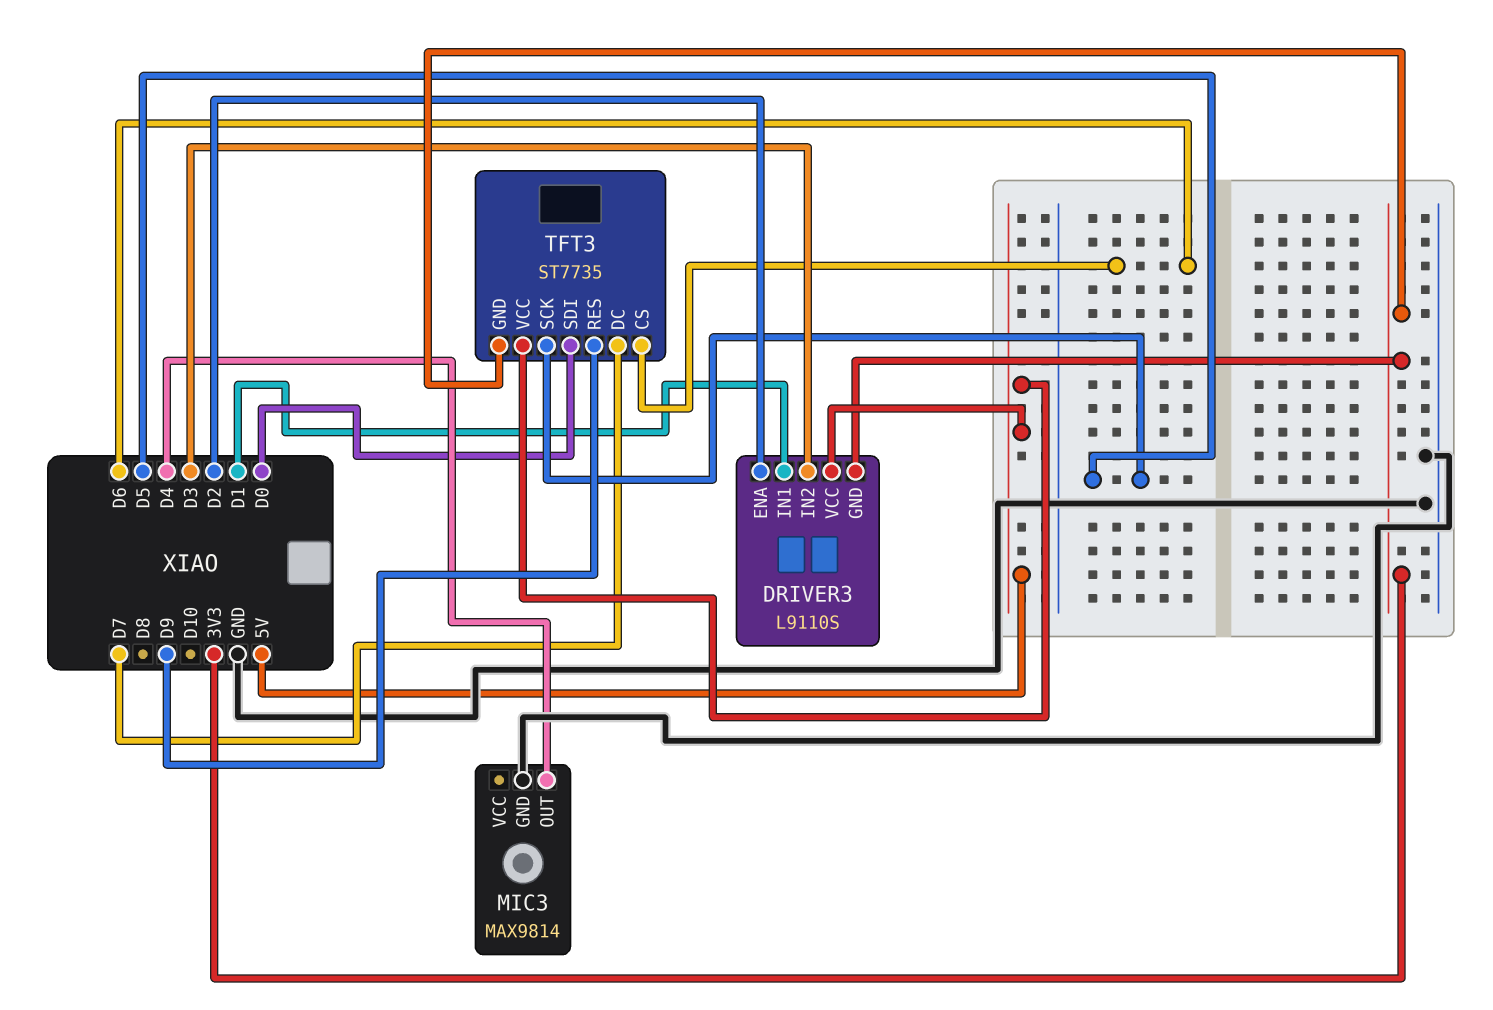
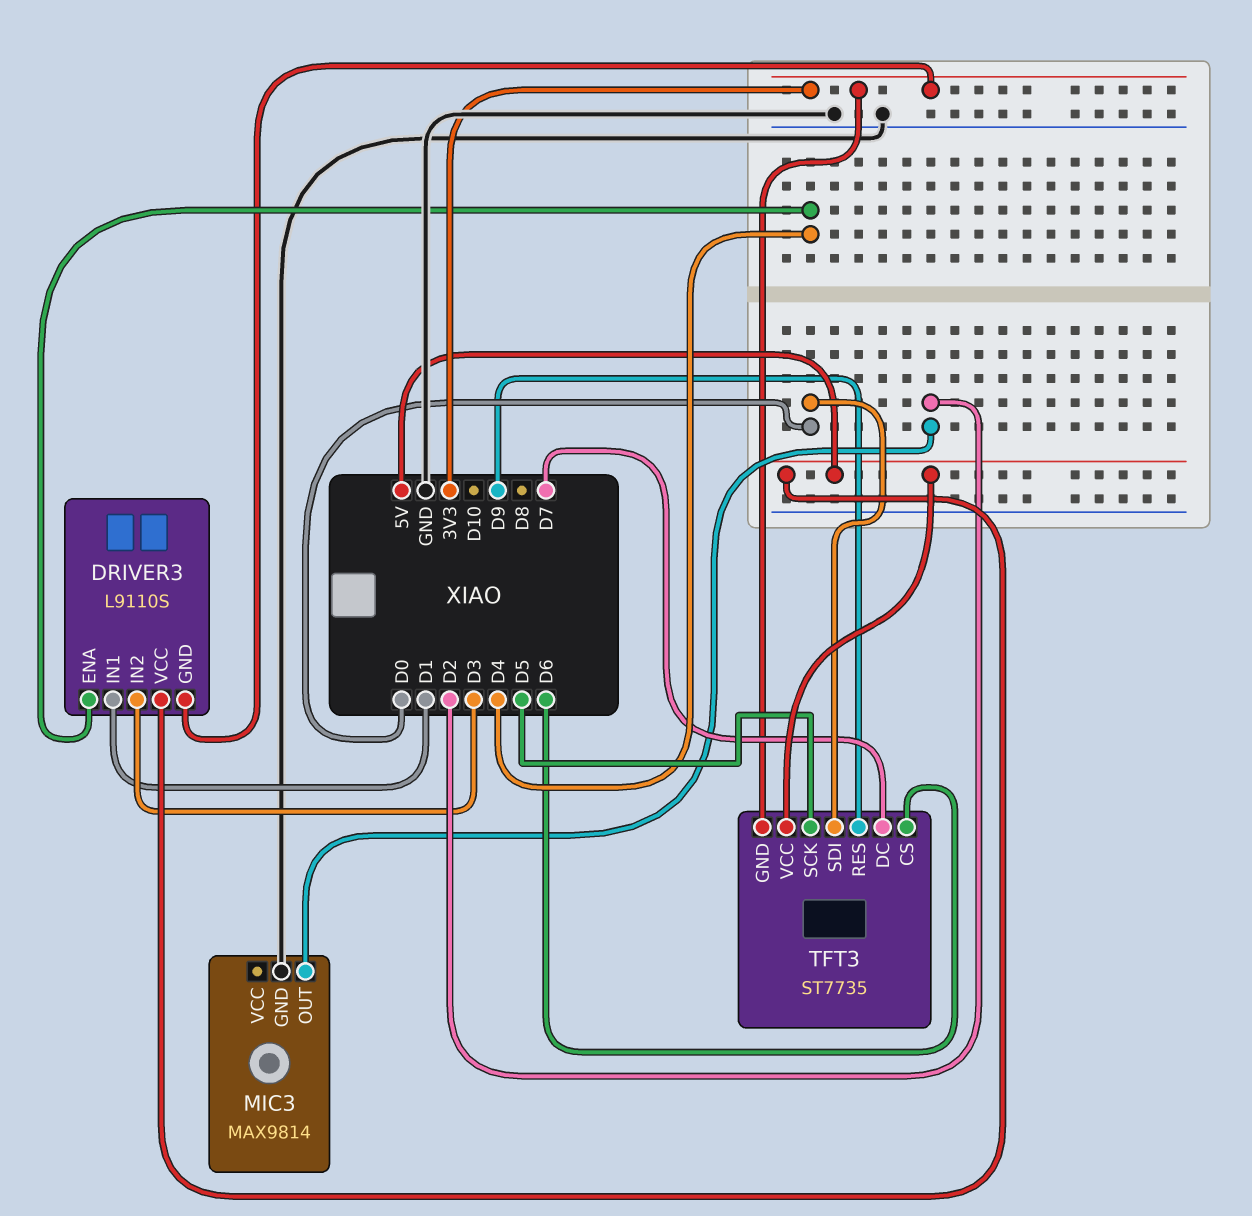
DRIVER3 pin ENA: D2 -> D4
MIC3 pin OUT: D4 -> D2

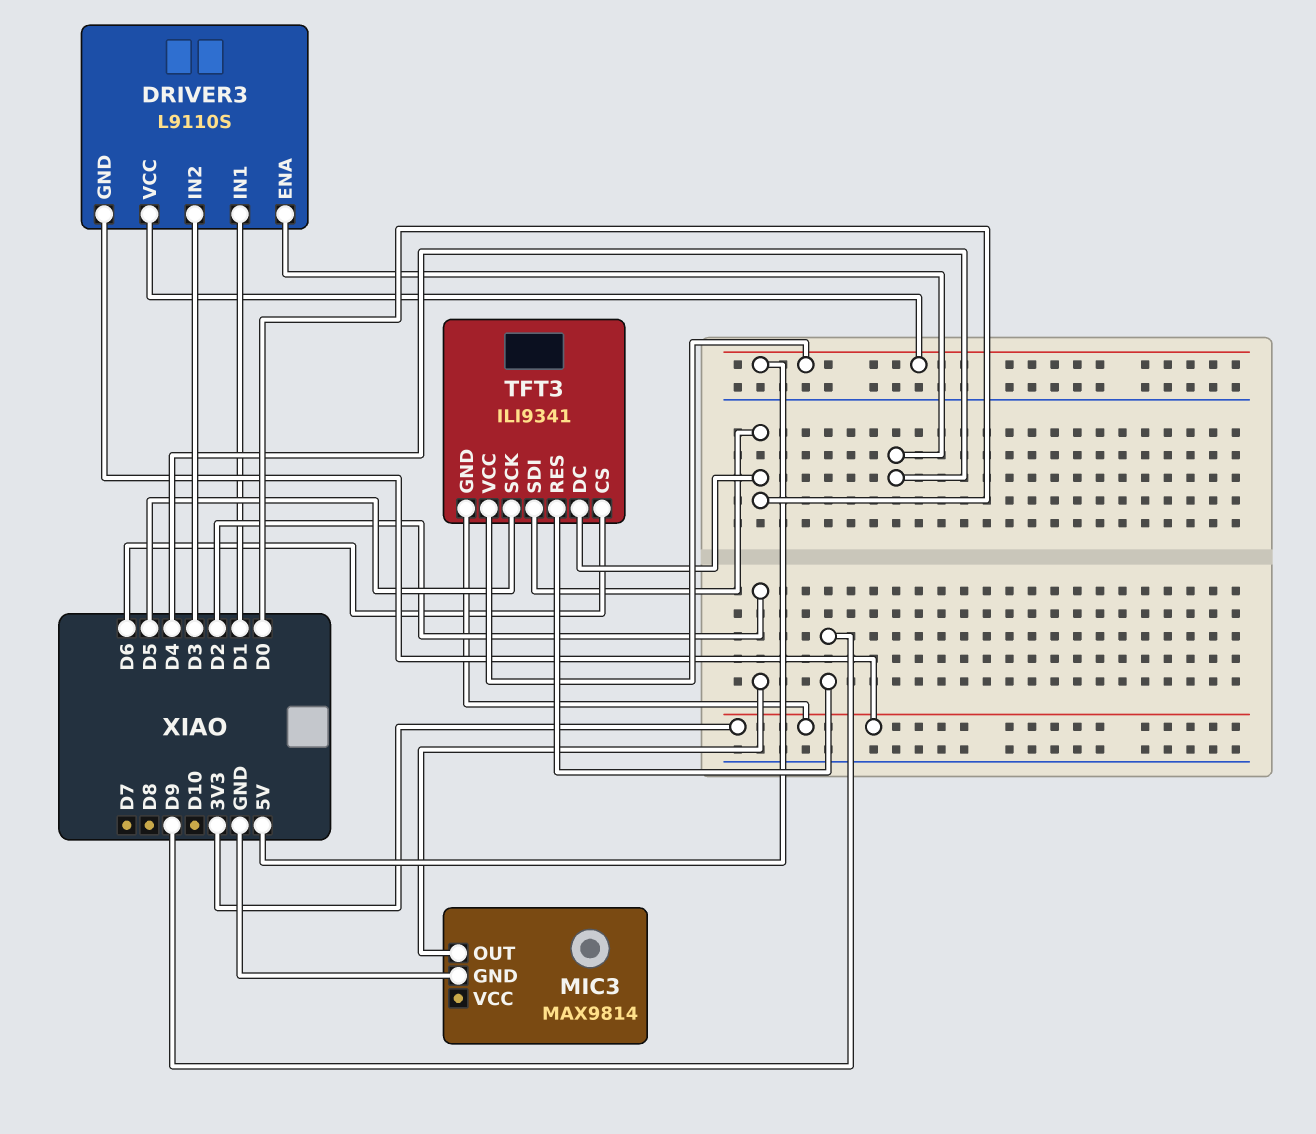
TFT3: ST7735 -> ILI9341
TFT3 pin DC: D7 -> D0

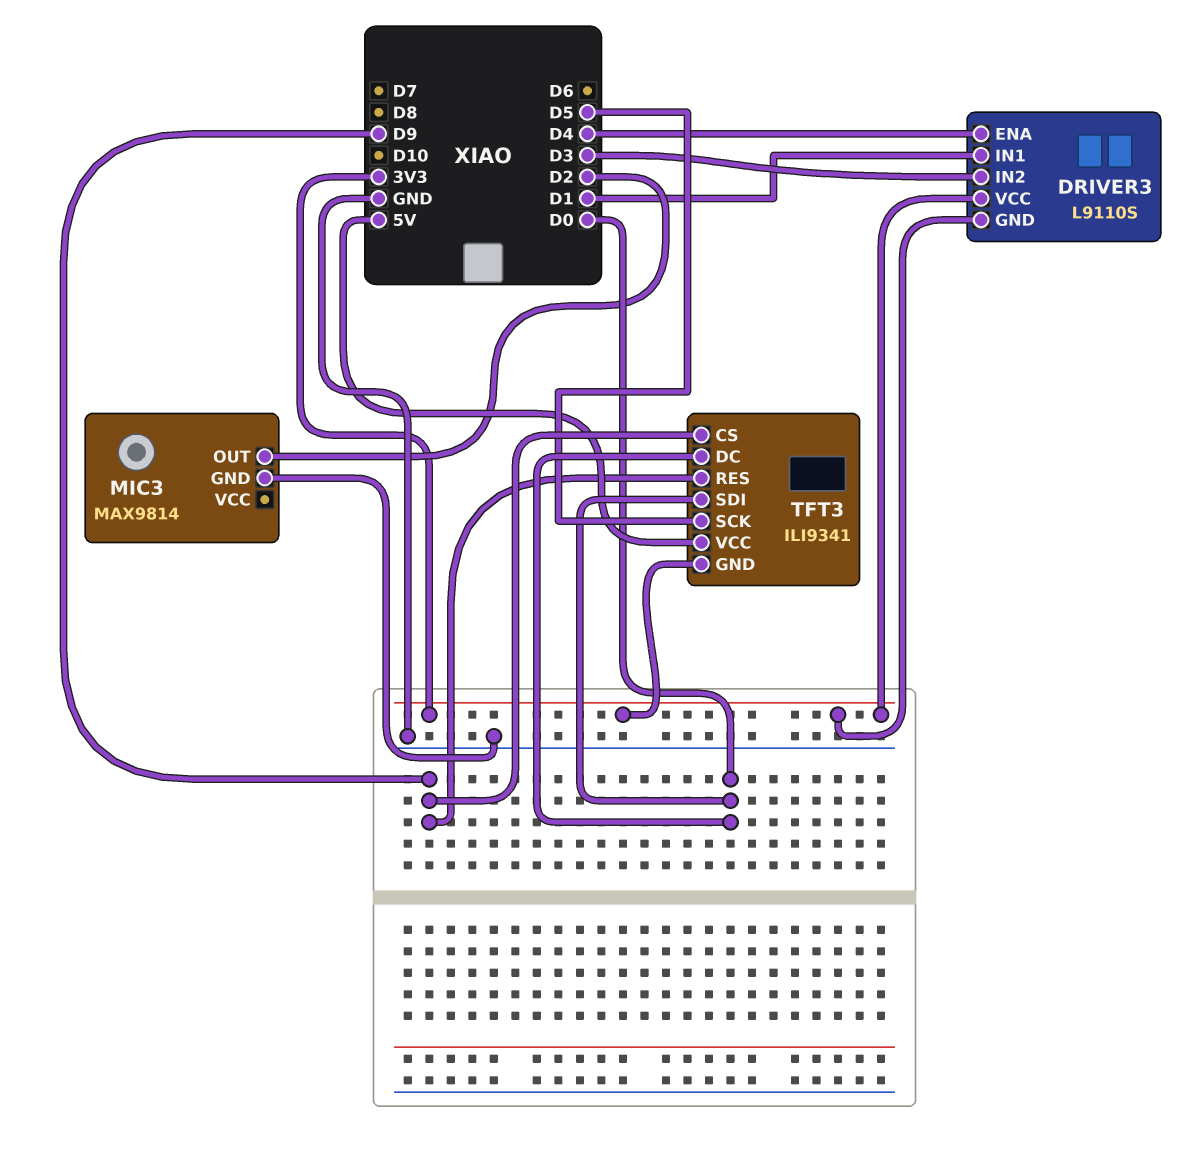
DRIVER3 pin VCC: 5V -> 3V3
TFT3 pin CS: D6 -> D9

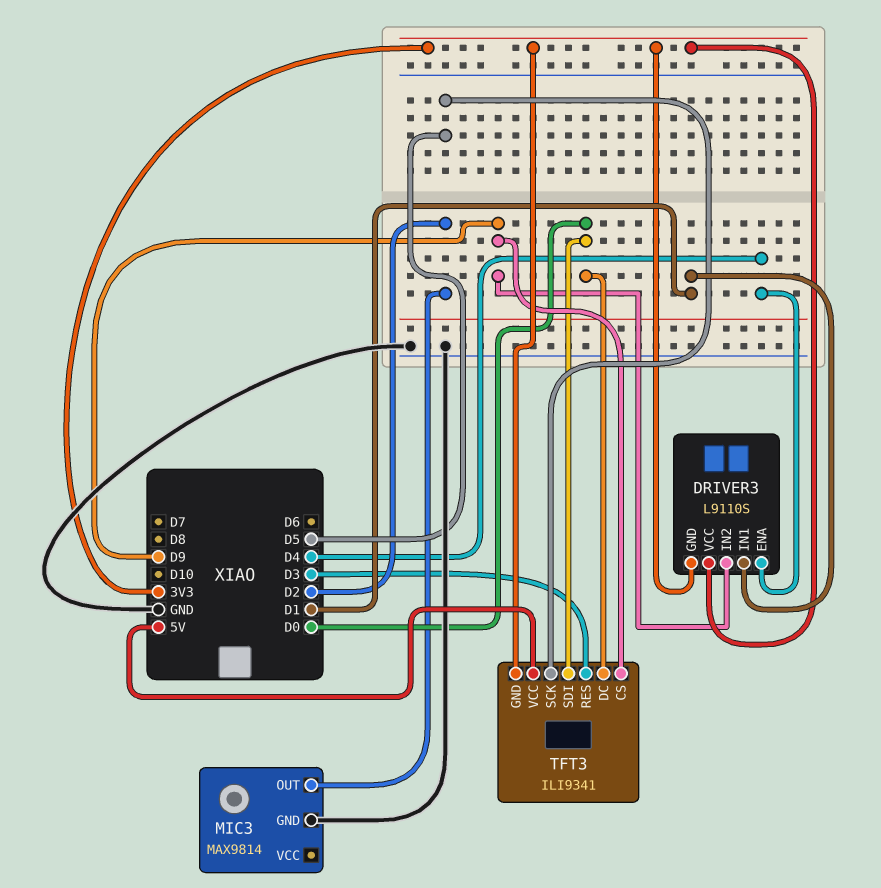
DRIVER3 pin IN2: D3 -> D9
TFT3 pin RES: D9 -> D3

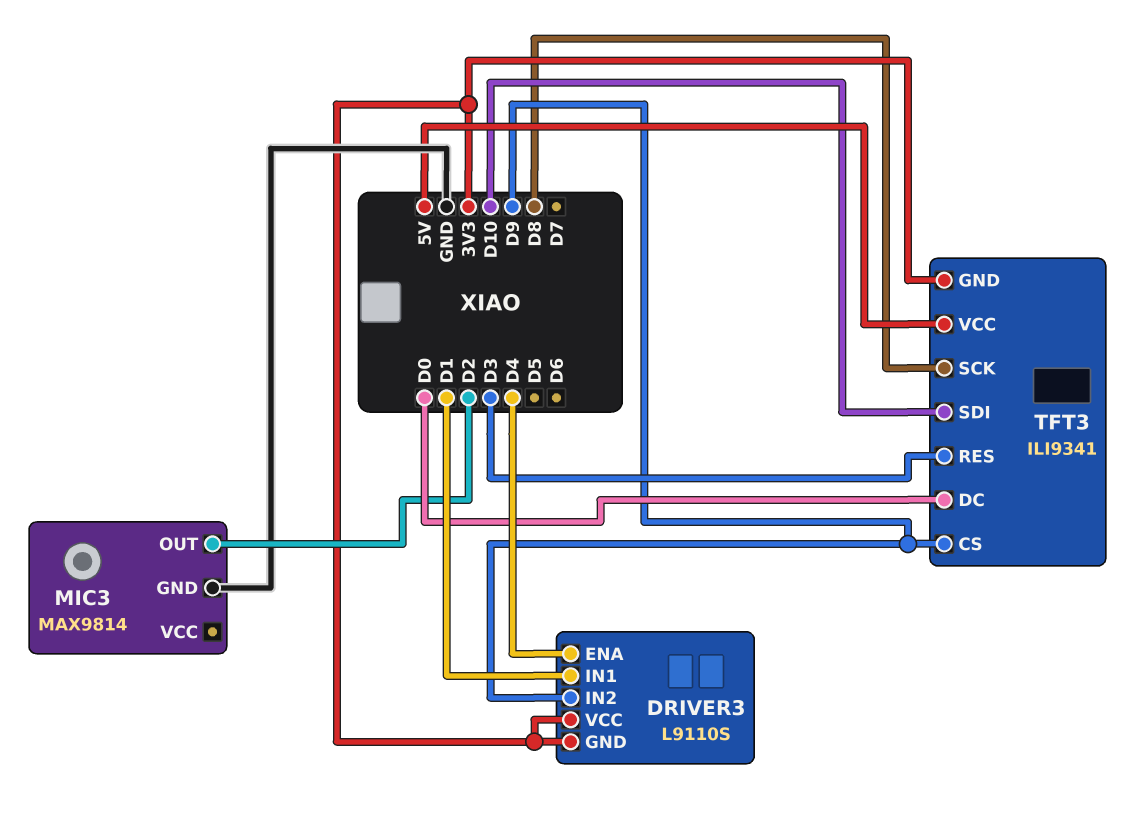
TFT3 pin SCK: D5 -> D8
TFT3 pin SDI: D0 -> D10

